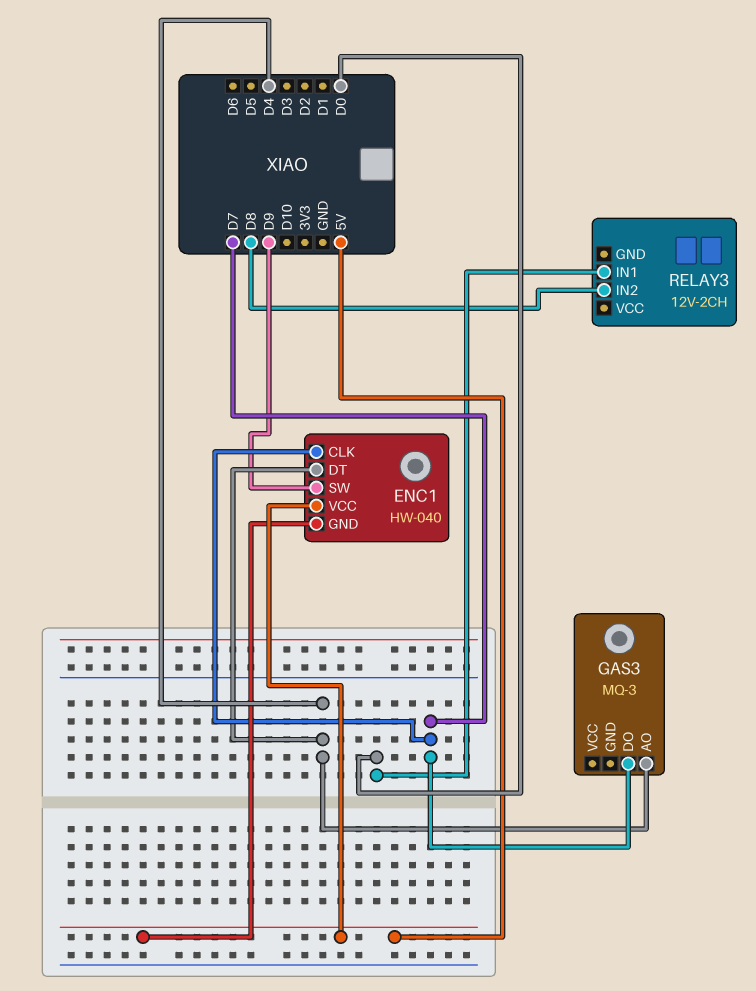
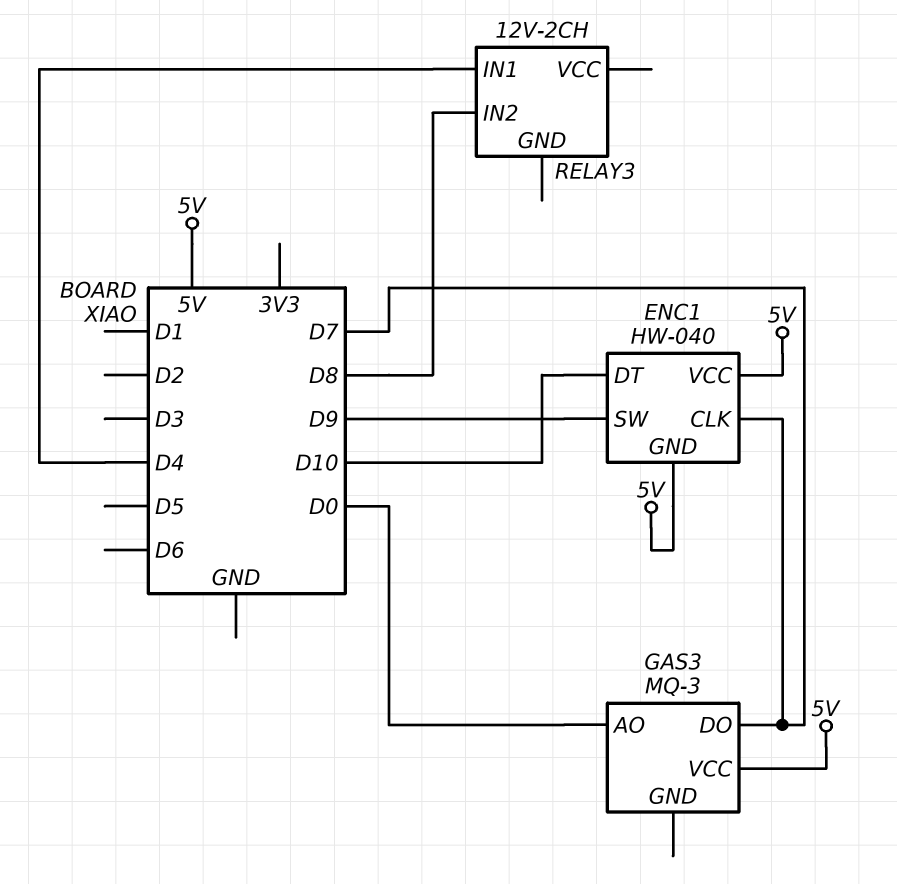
ENC1 pin DT: D4 -> D10
GAS3 pin AO: D4 -> D0
GAS3 pin VCC: none -> 5V
RELAY3 pin IN1: D0 -> D4

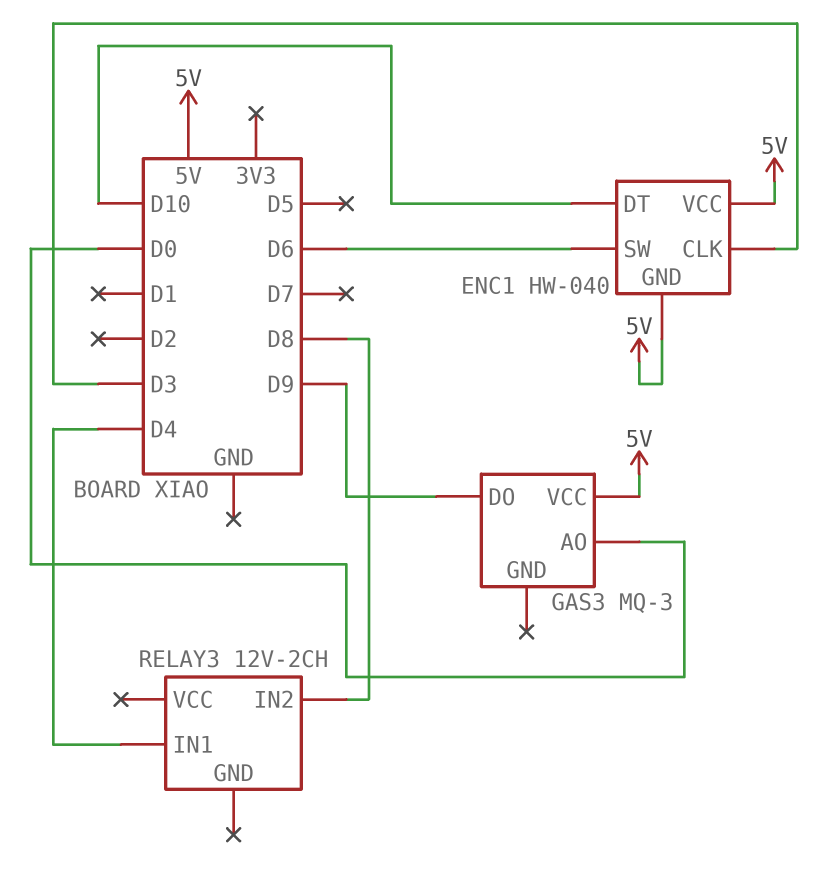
ENC1 pin CLK: D7 -> D3
ENC1 pin SW: D9 -> D6
GAS3 pin DO: D7 -> D9

